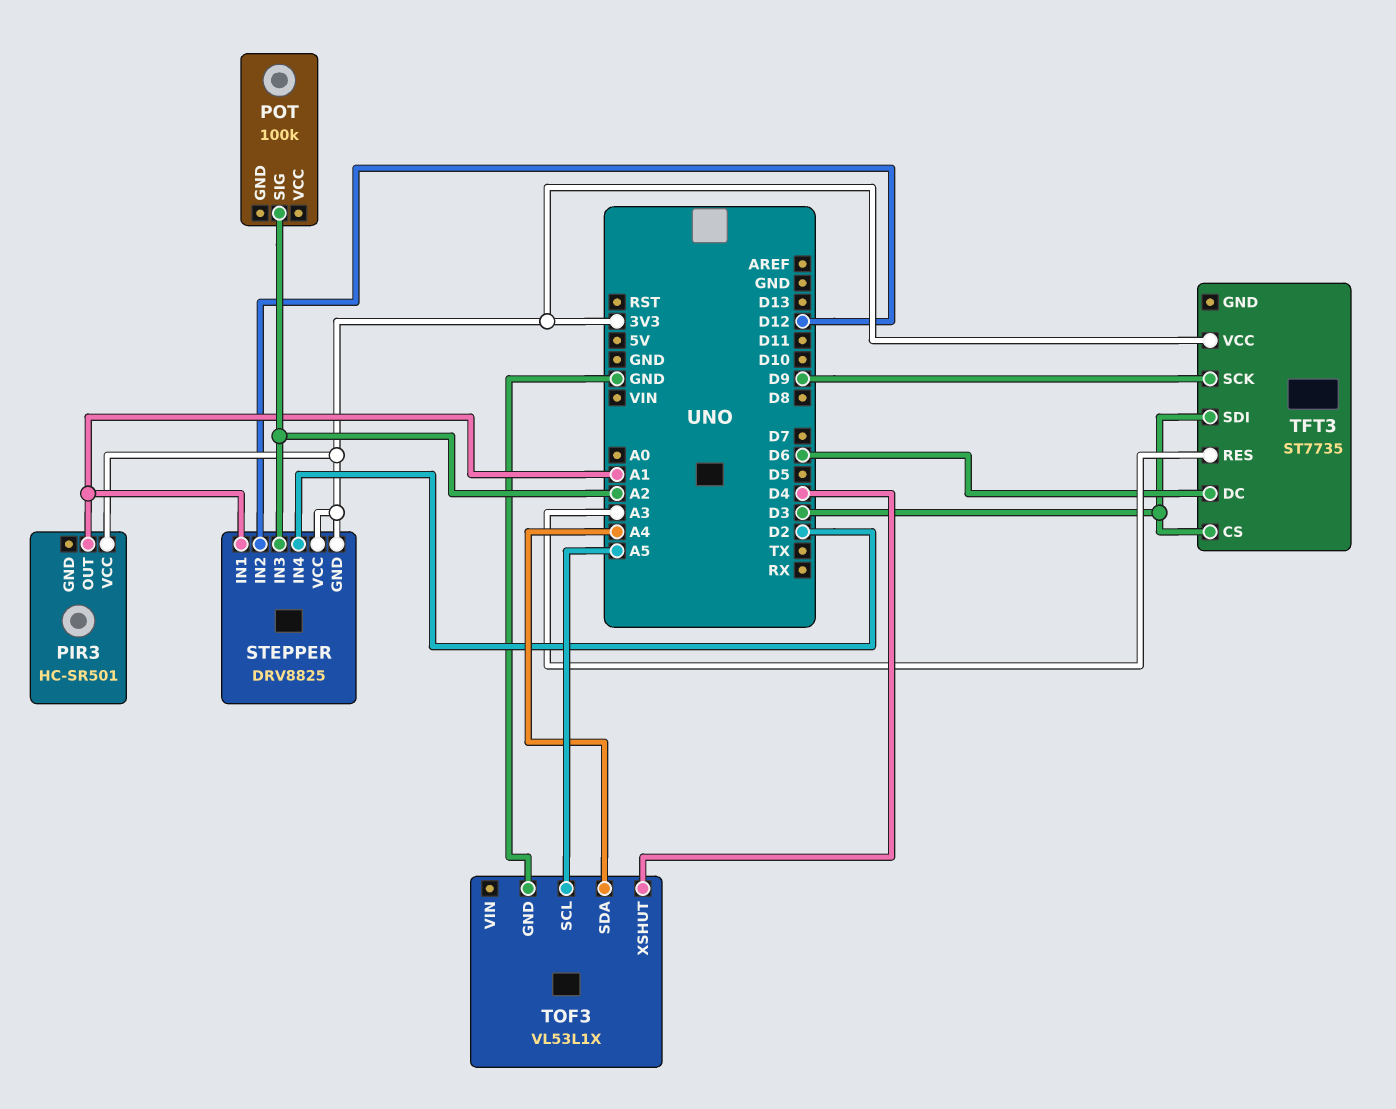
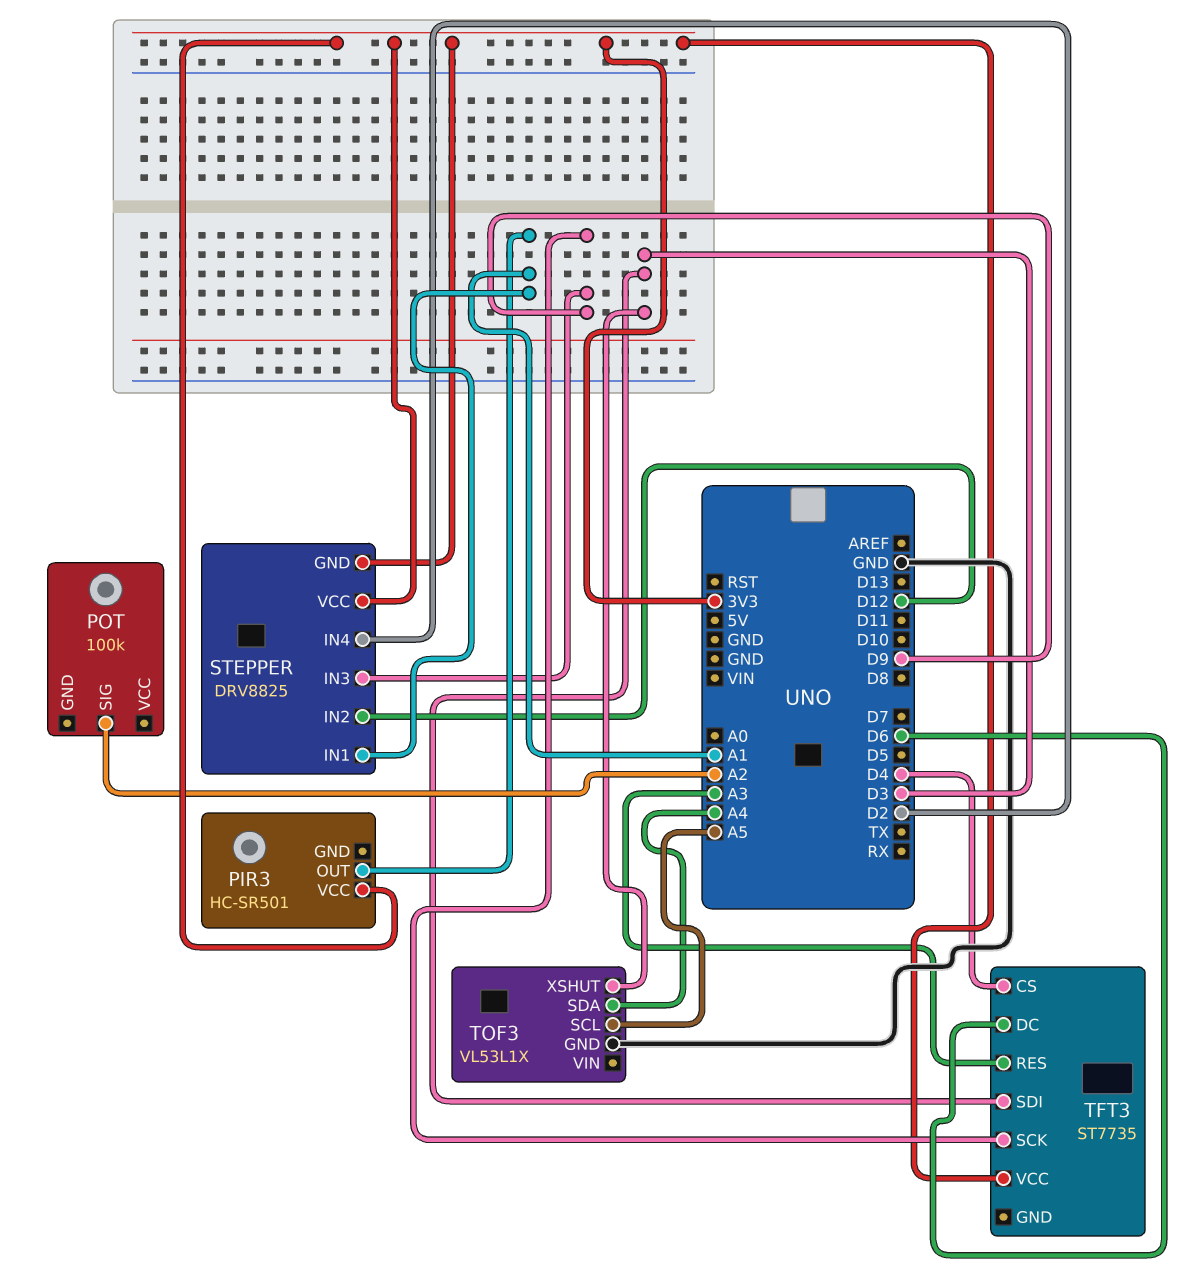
STEPPER pin IN3: A2 -> D9
TFT3 pin CS: D3 -> D4
TOF3 pin XSHUT: D4 -> D3

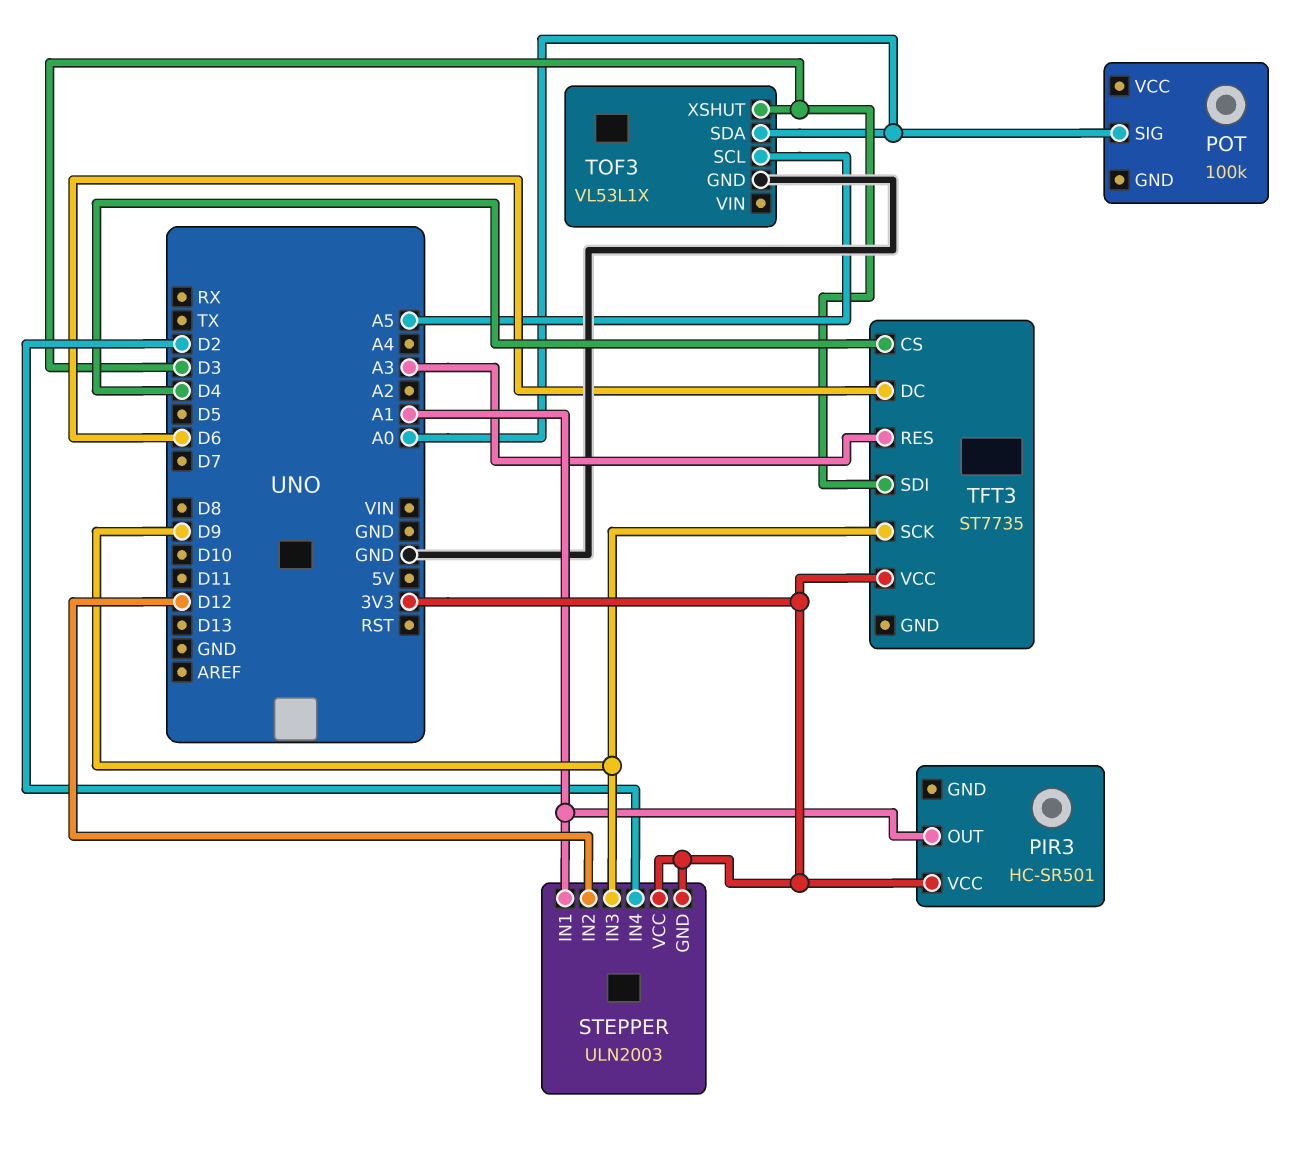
POT pin SIG: A2 -> A0
STEPPER: DRV8825 -> ULN2003
TOF3 pin SDA: A4 -> A0

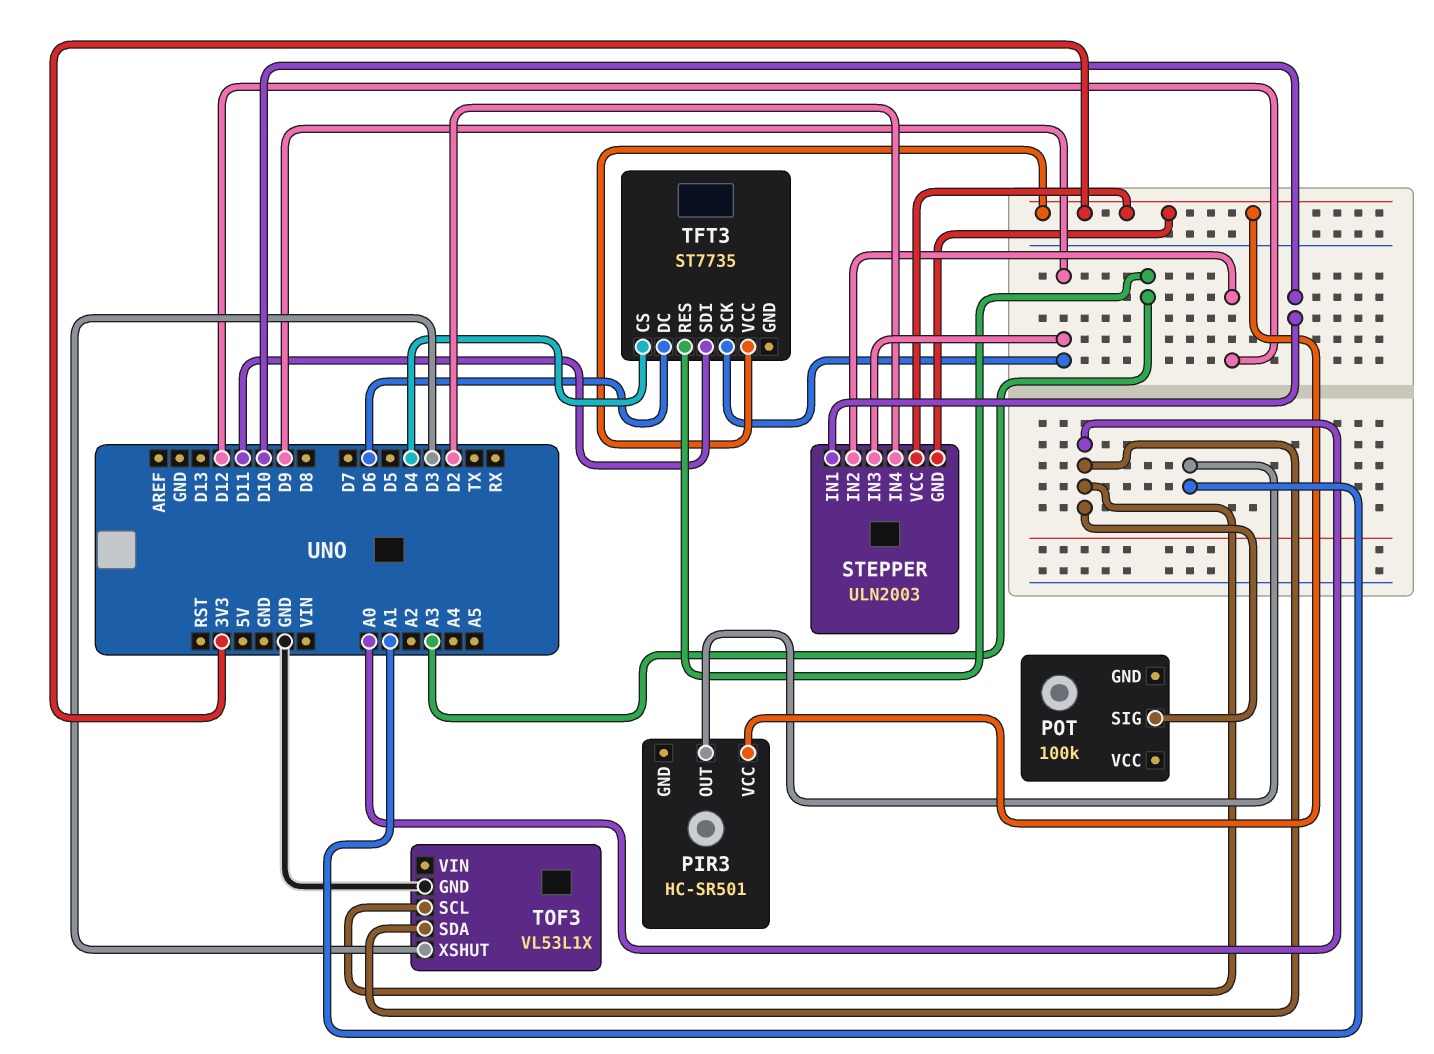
STEPPER pin IN1: A1 -> D10
TFT3 pin SDI: D3 -> D11
TOF3 pin SCL: A5 -> A0

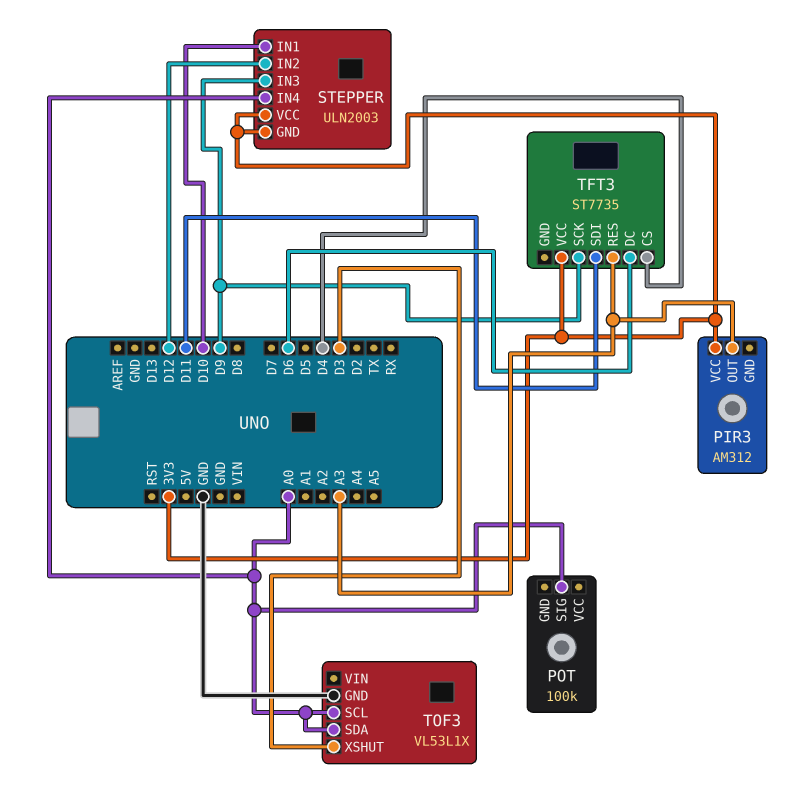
PIR3: HC-SR501 -> AM312
PIR3 pin OUT: A1 -> A3
STEPPER pin IN4: D2 -> A0

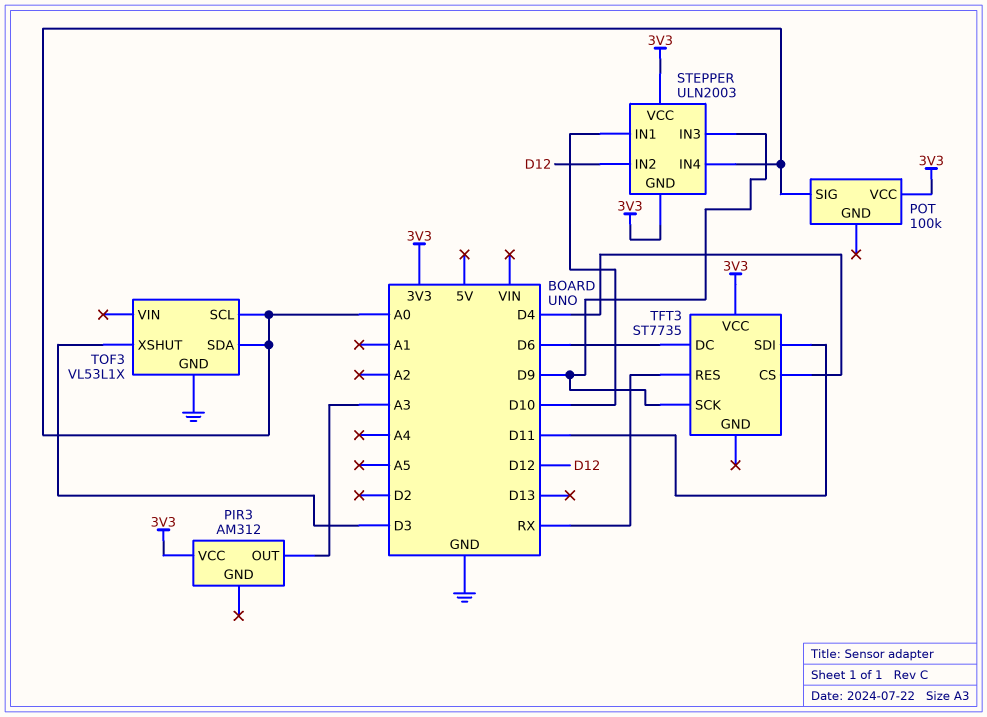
POT pin VCC: none -> 3V3
TFT3 pin RES: A3 -> RX

